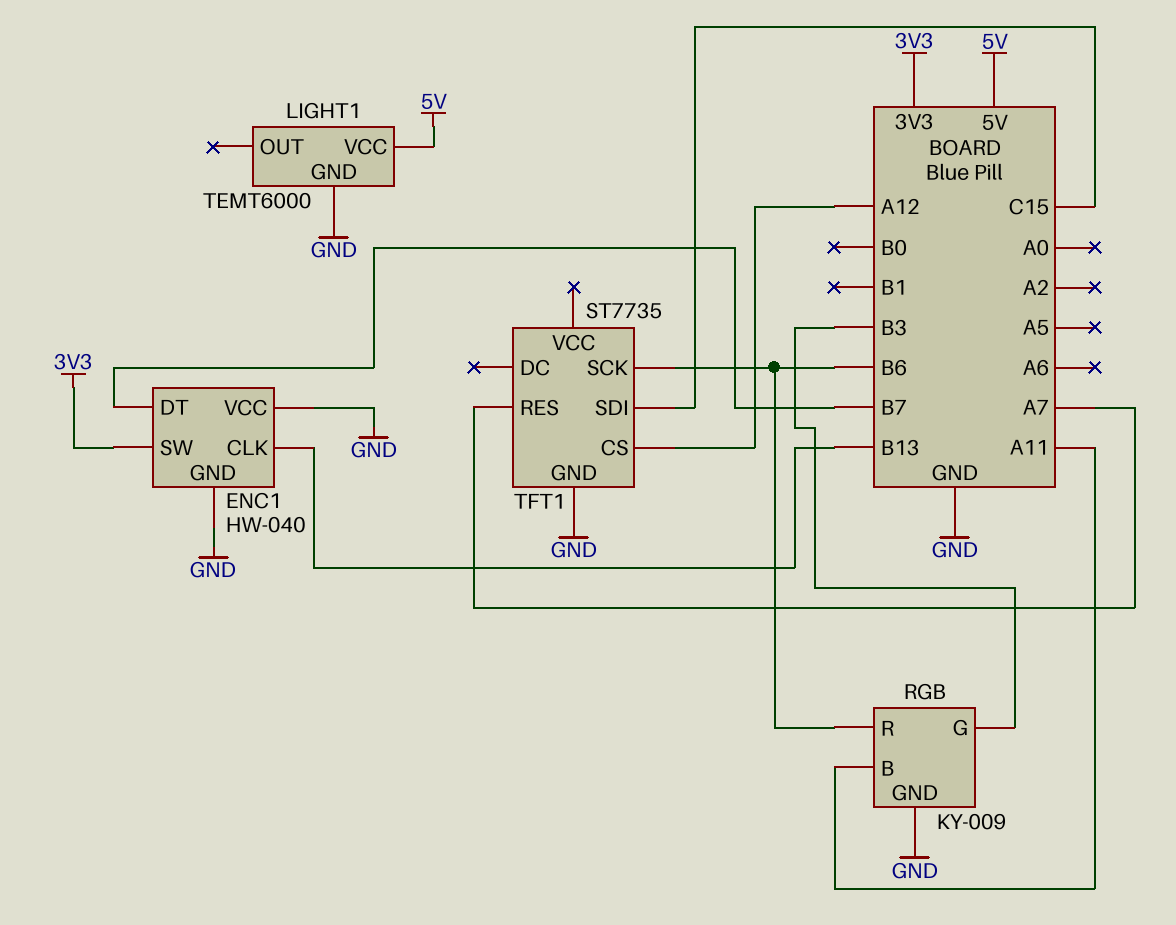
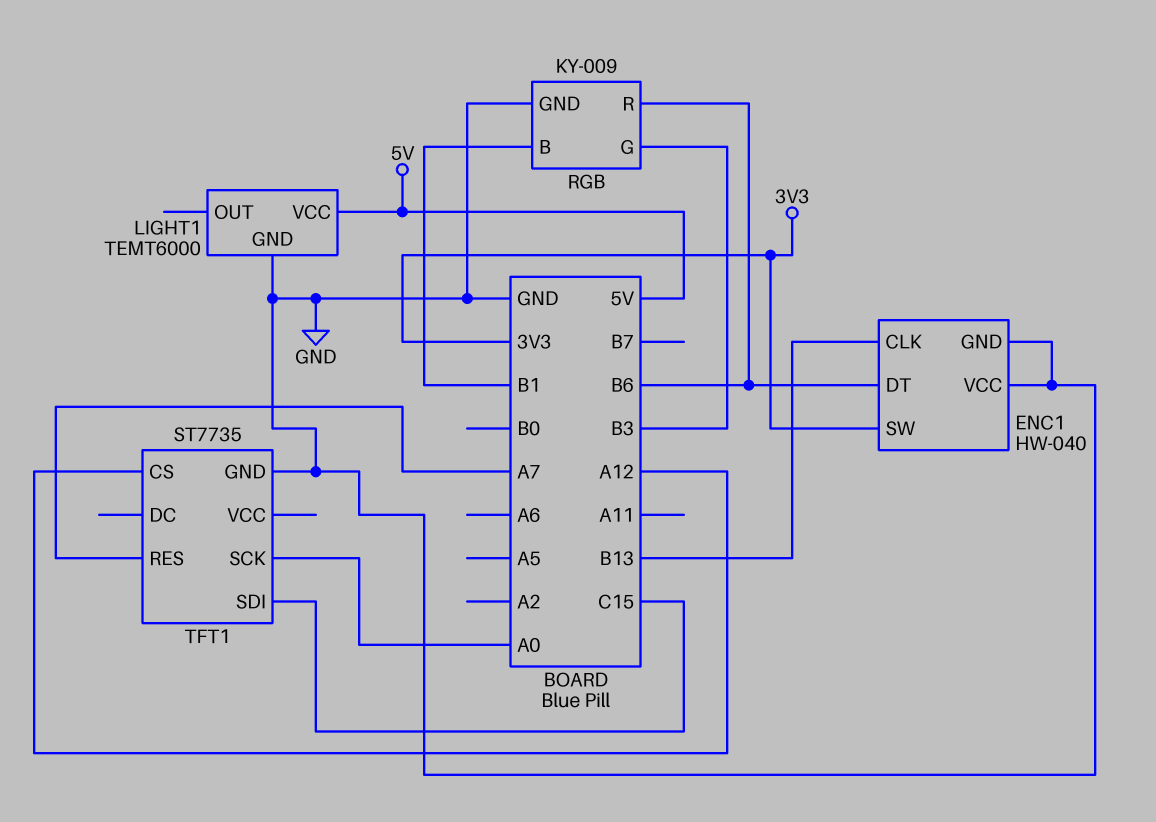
ENC1 pin DT: B7 -> B6
RGB pin B: A11 -> B1
TFT1 pin SCK: B6 -> A0

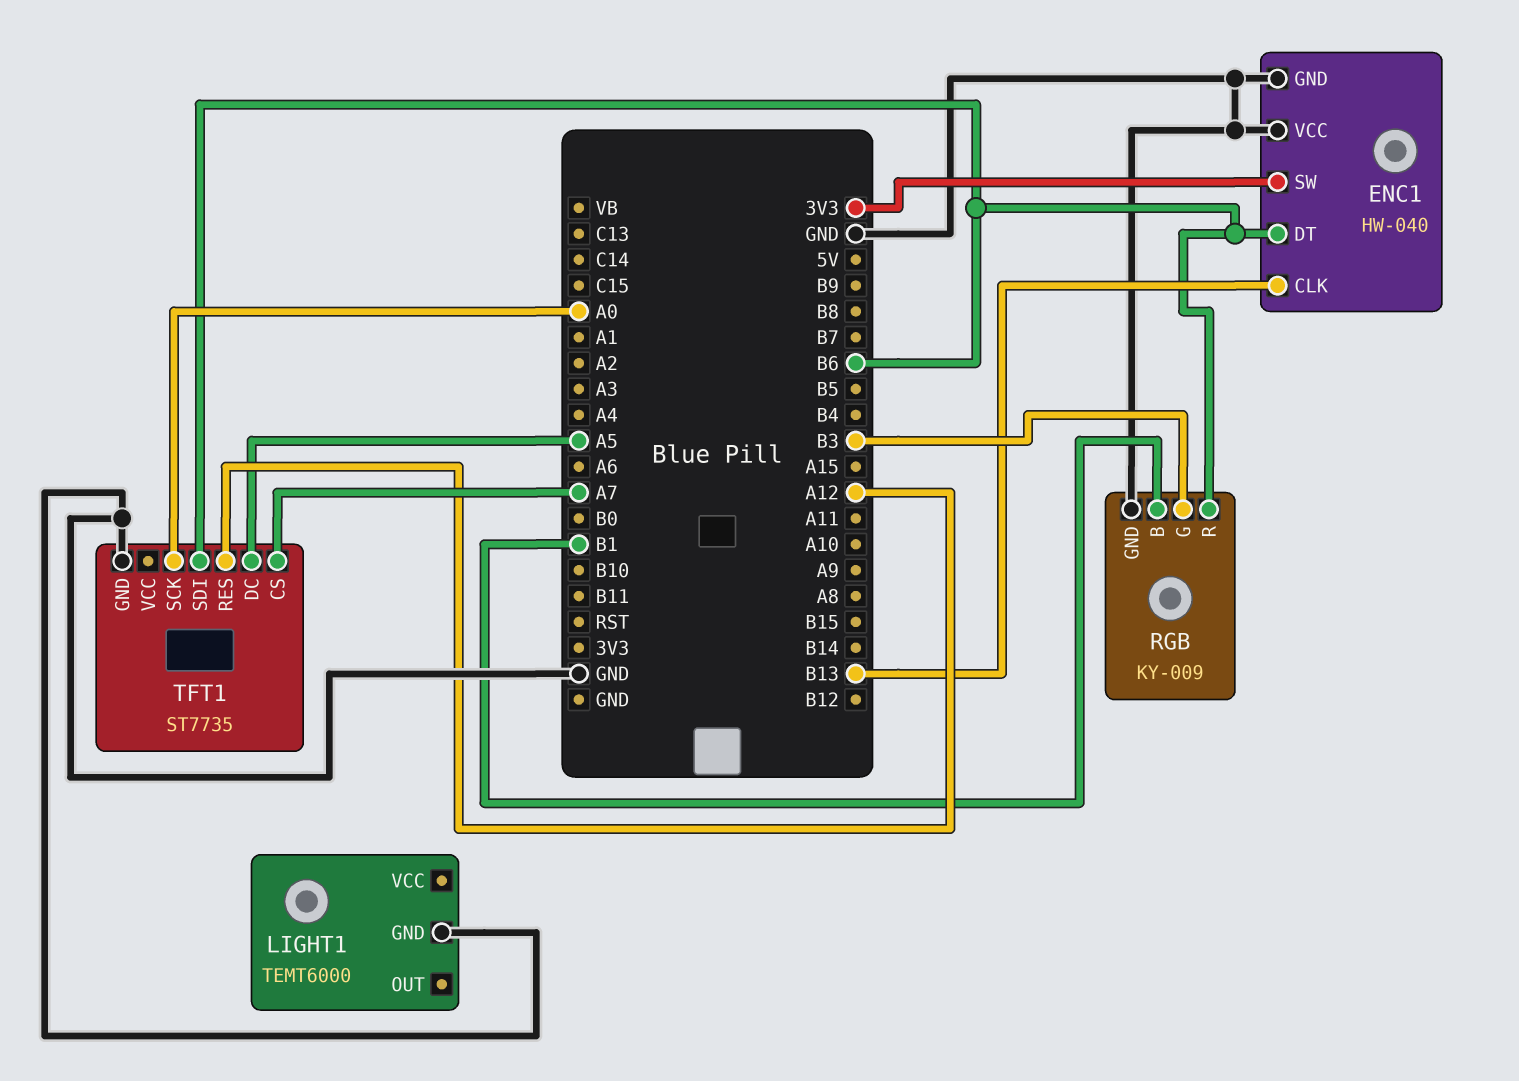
LIGHT1 pin VCC: 5V -> none
TFT1 pin CS: A12 -> A7
TFT1 pin DC: none -> A5
TFT1 pin RES: A7 -> A12
TFT1 pin SDI: C15 -> B6

